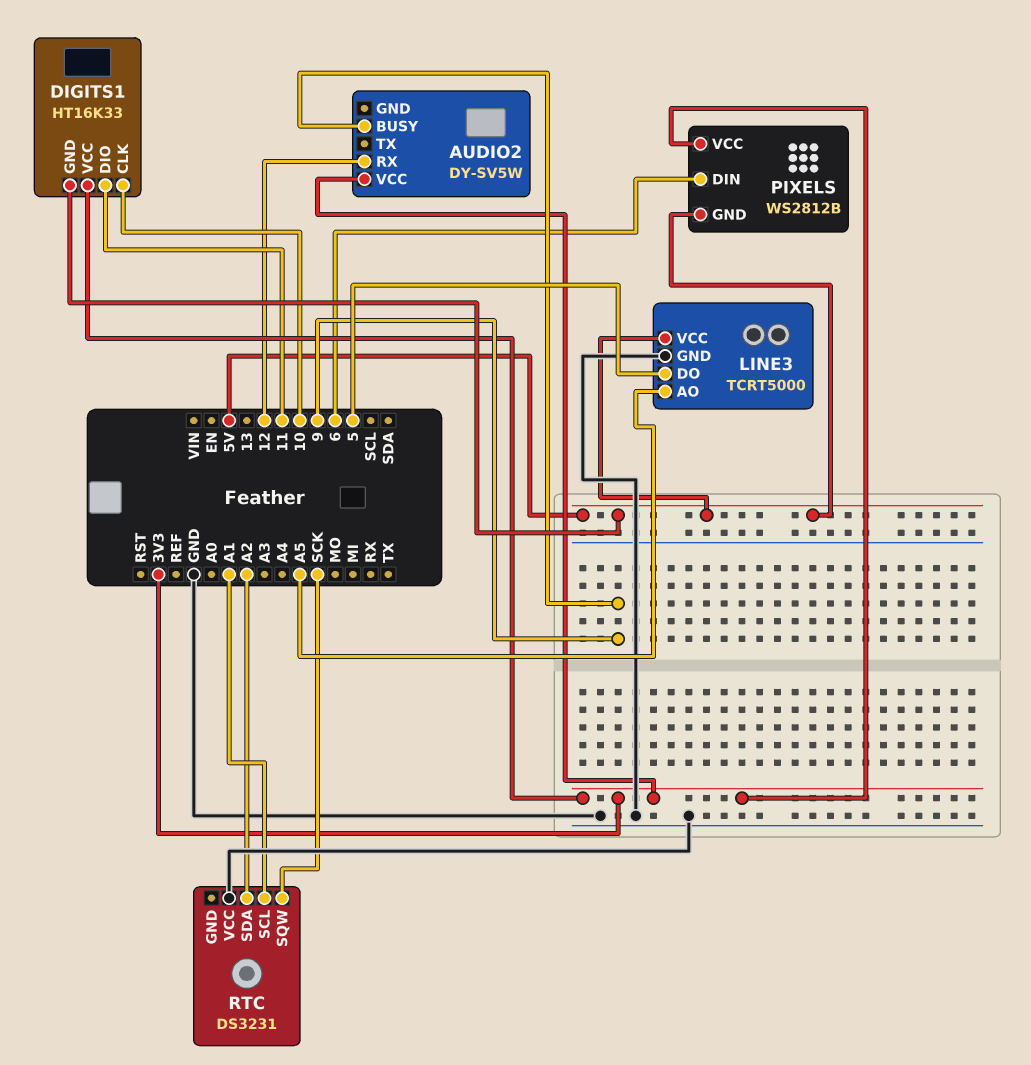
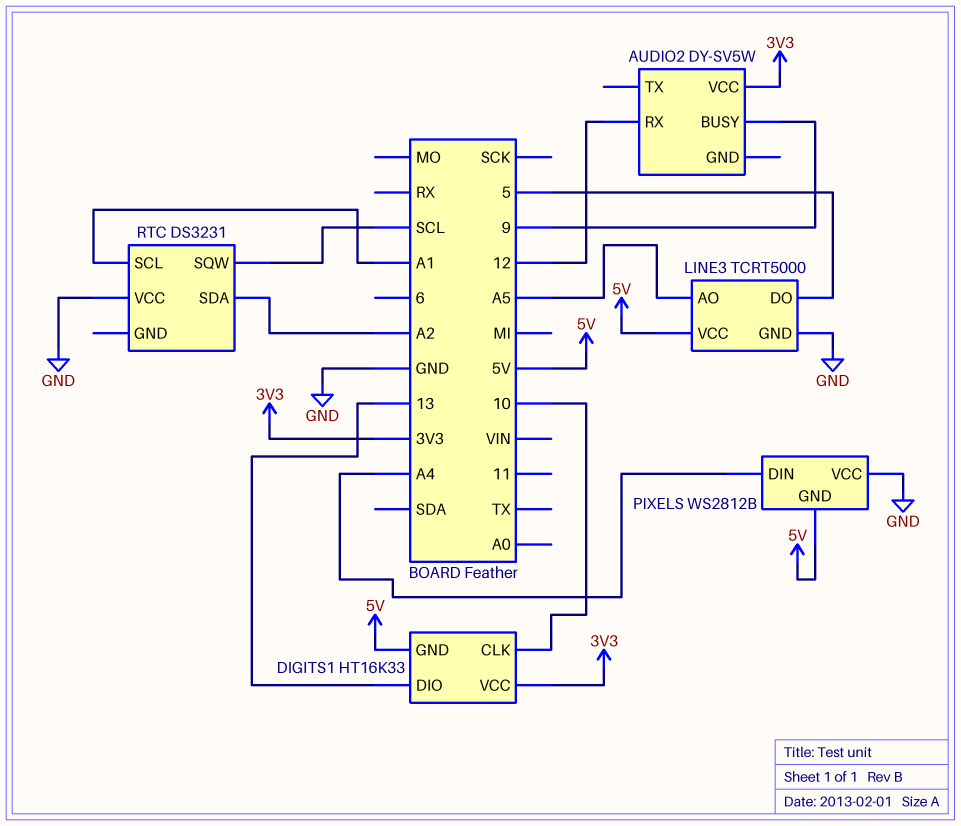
DIGITS1 pin DIO: 11 -> 13
PIXELS pin DIN: 6 -> A4
PIXELS pin VCC: 3V3 -> GND
RTC pin SQW: SCK -> SCL

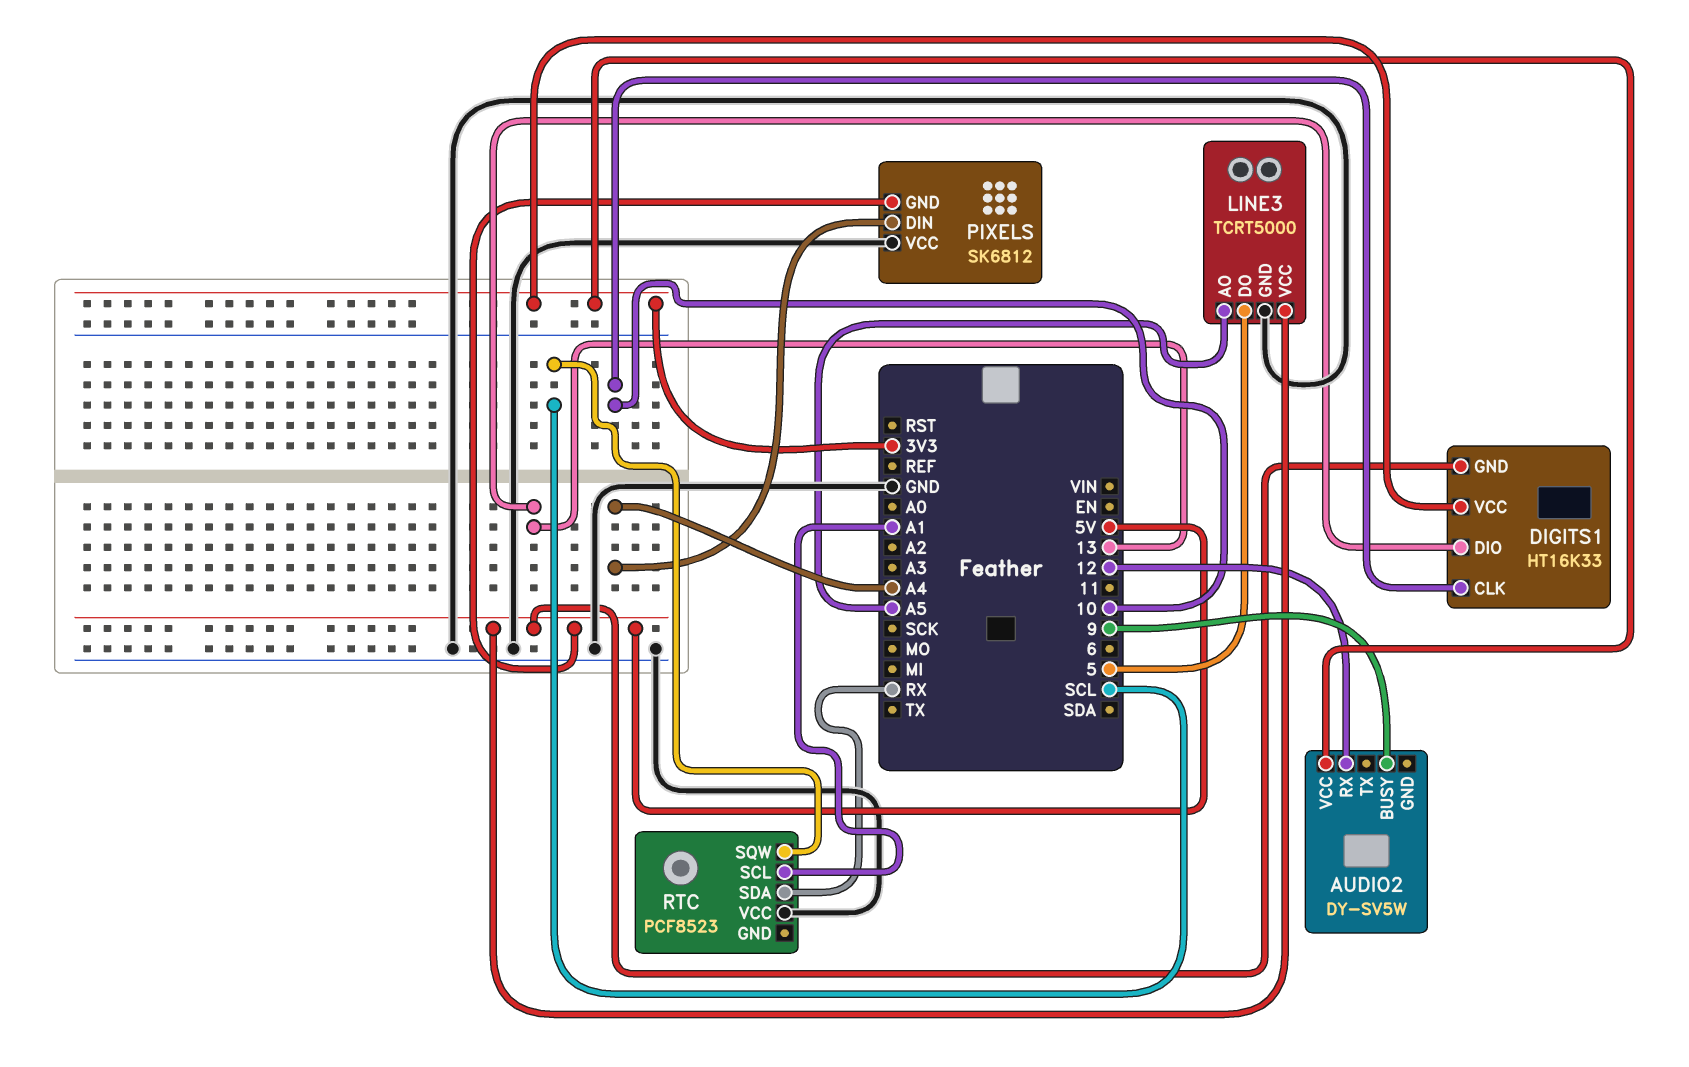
PIXELS: WS2812B -> SK6812
RTC: DS3231 -> PCF8523
RTC pin SDA: A2 -> RX

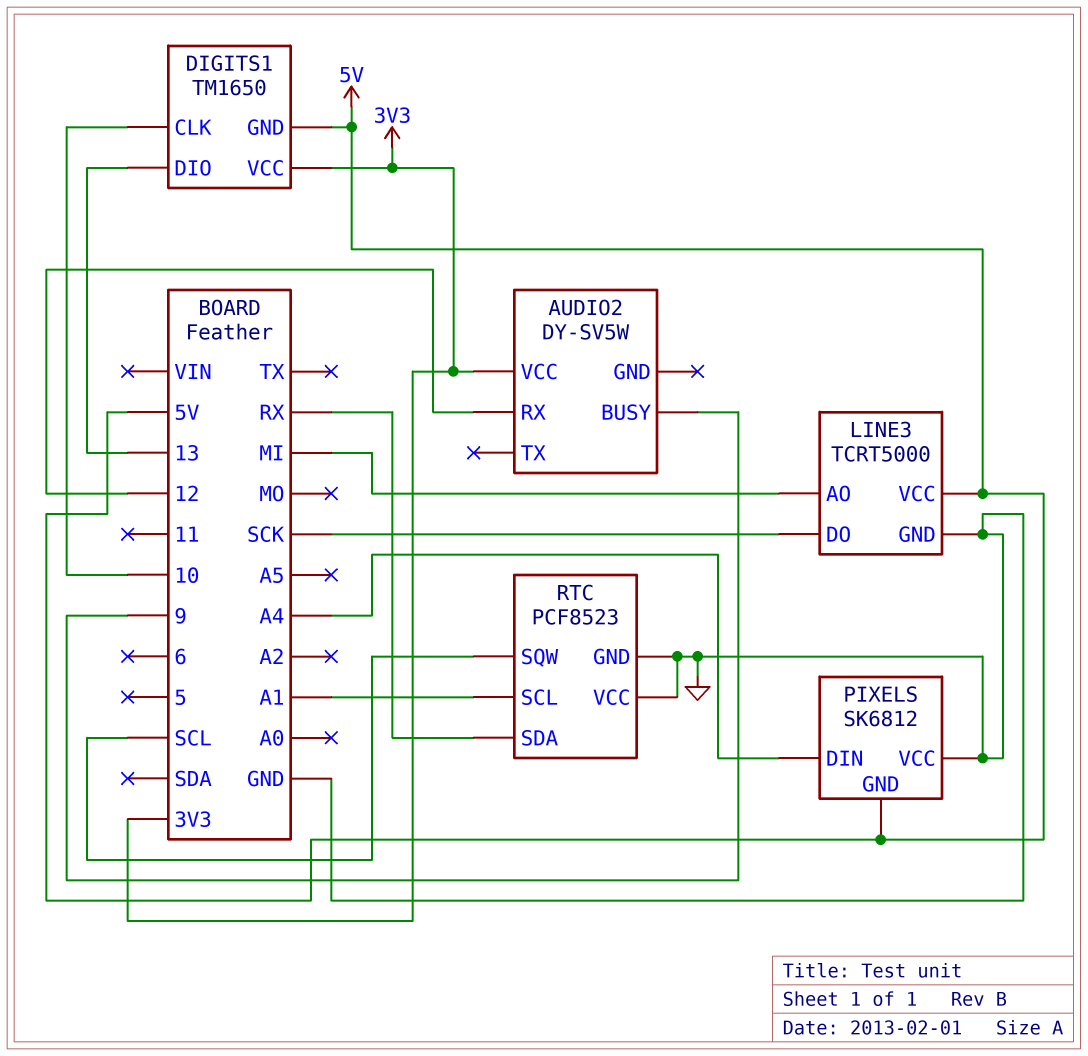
DIGITS1: HT16K33 -> TM1650
LINE3 pin AO: A5 -> MI
LINE3 pin DO: 5 -> SCK
RTC pin GND: none -> GND

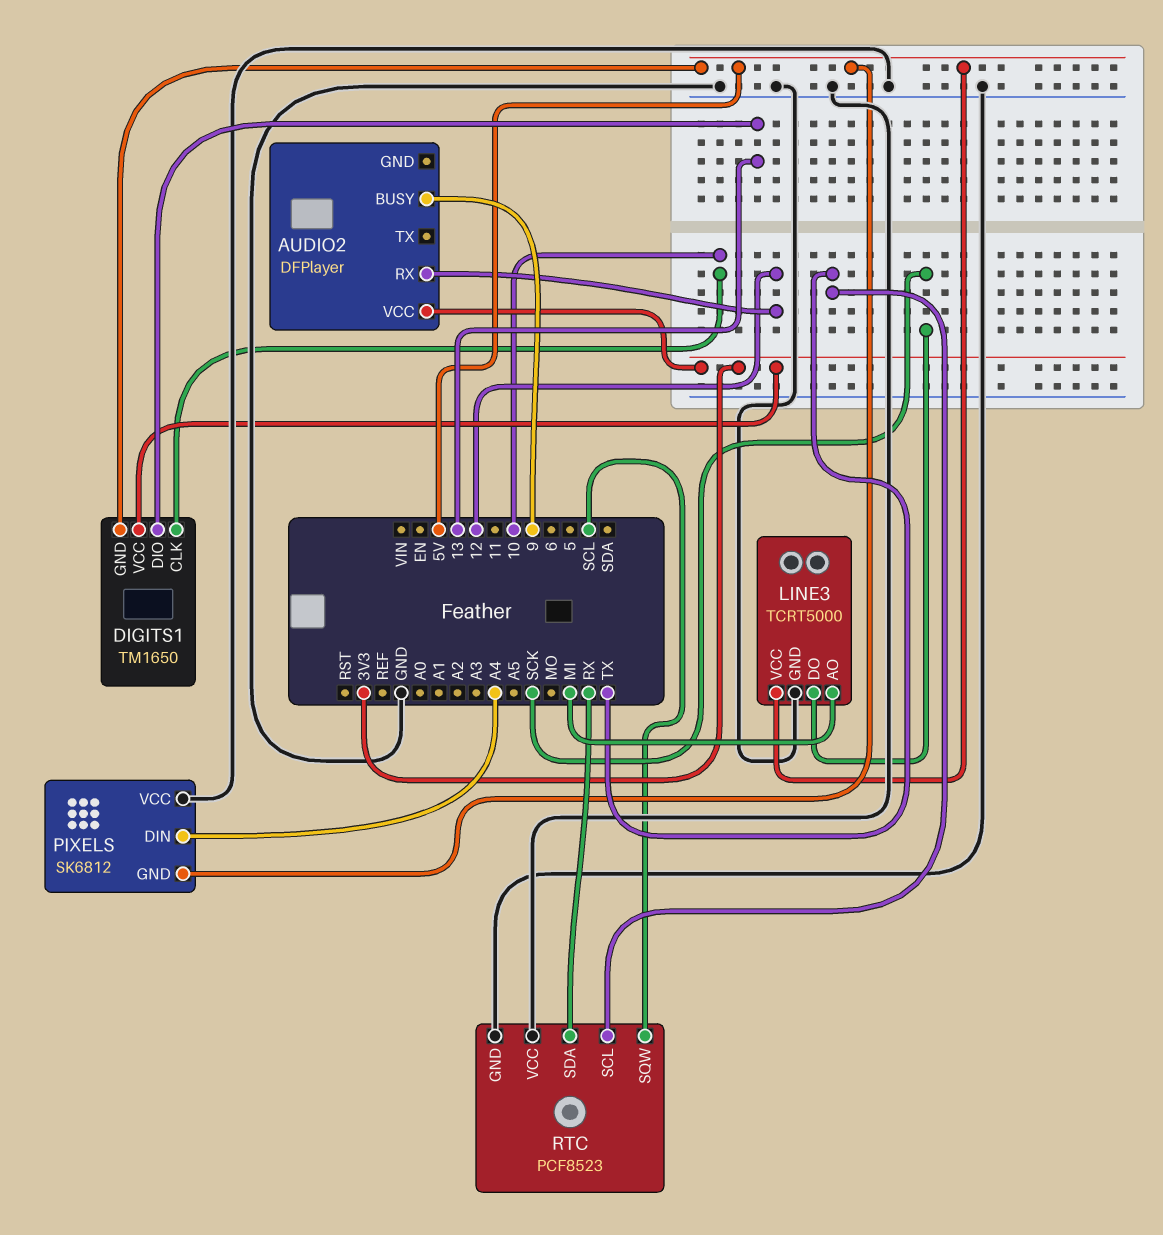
AUDIO2: DY-SV5W -> DFPlayer
RTC pin SCL: A1 -> TX

